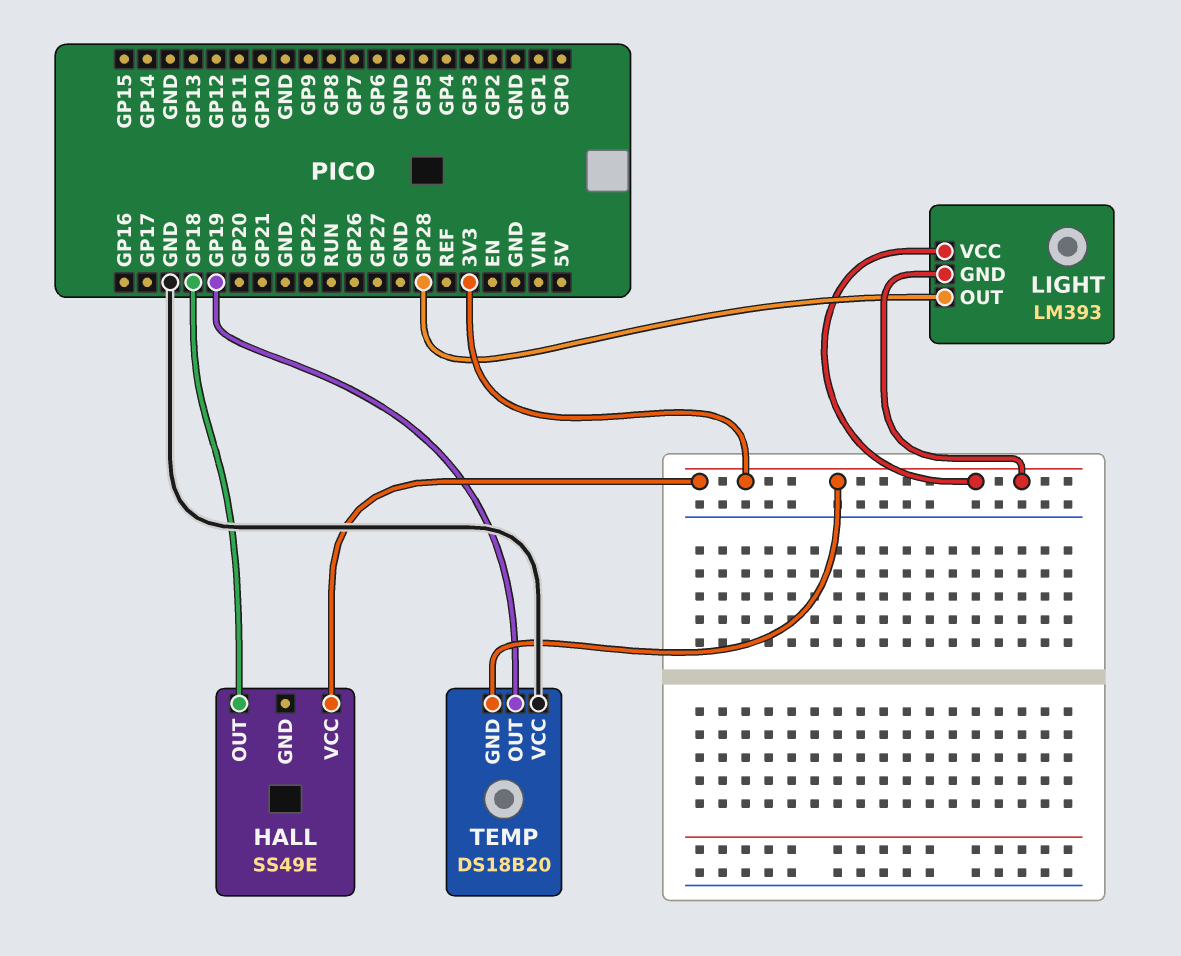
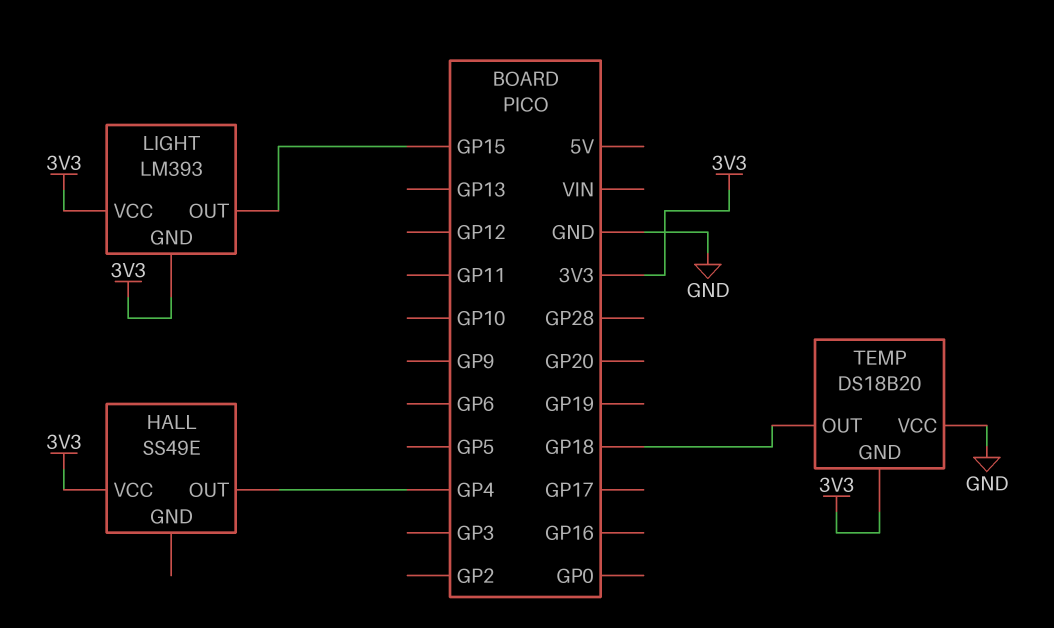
HALL pin OUT: GP18 -> GP4
LIGHT pin OUT: GP28 -> GP15
TEMP pin OUT: GP19 -> GP18

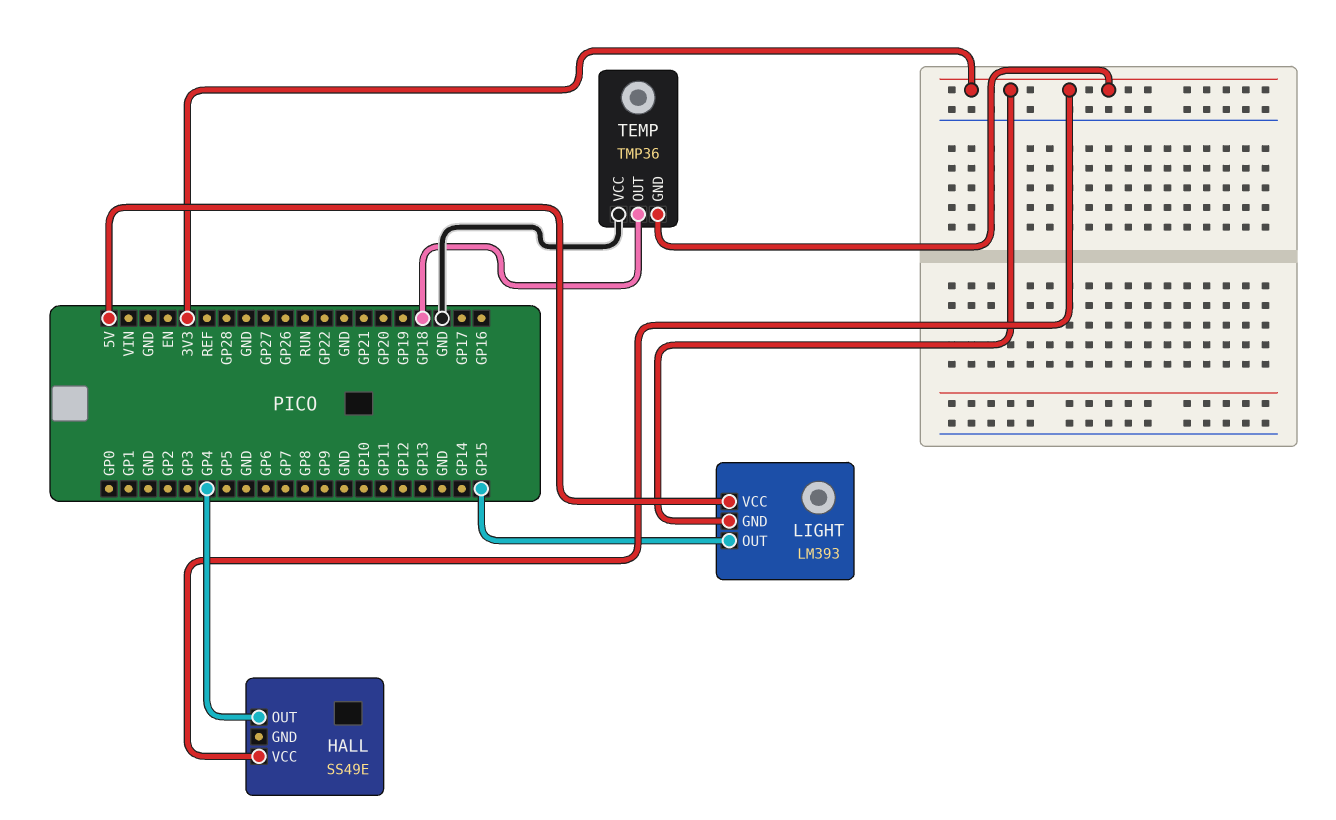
LIGHT pin VCC: 3V3 -> 5V
TEMP: DS18B20 -> TMP36

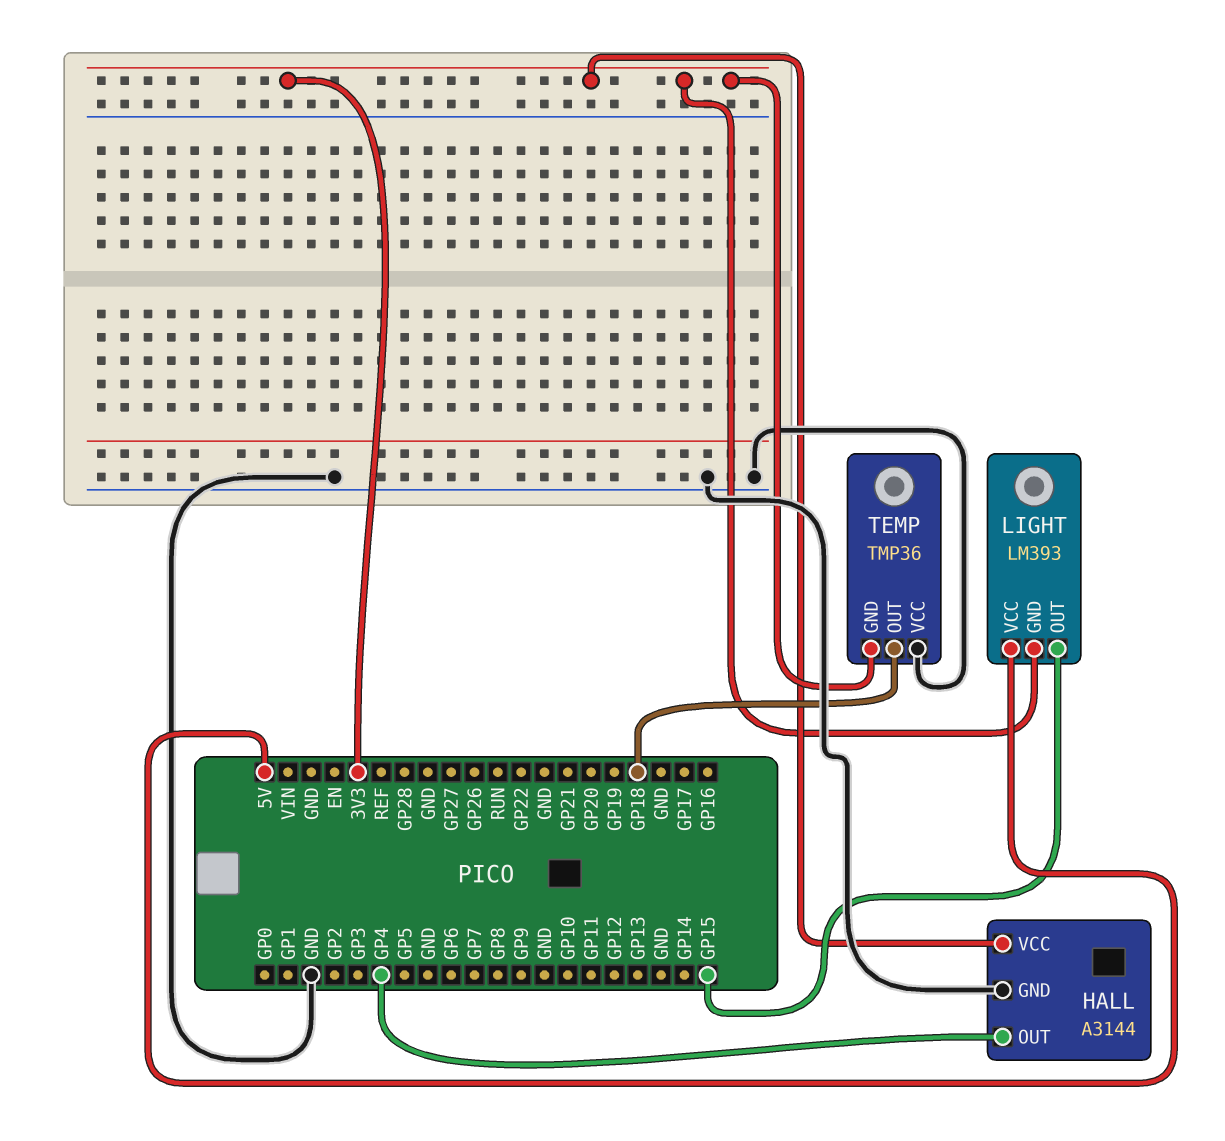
HALL: SS49E -> A3144
HALL pin GND: none -> GND

